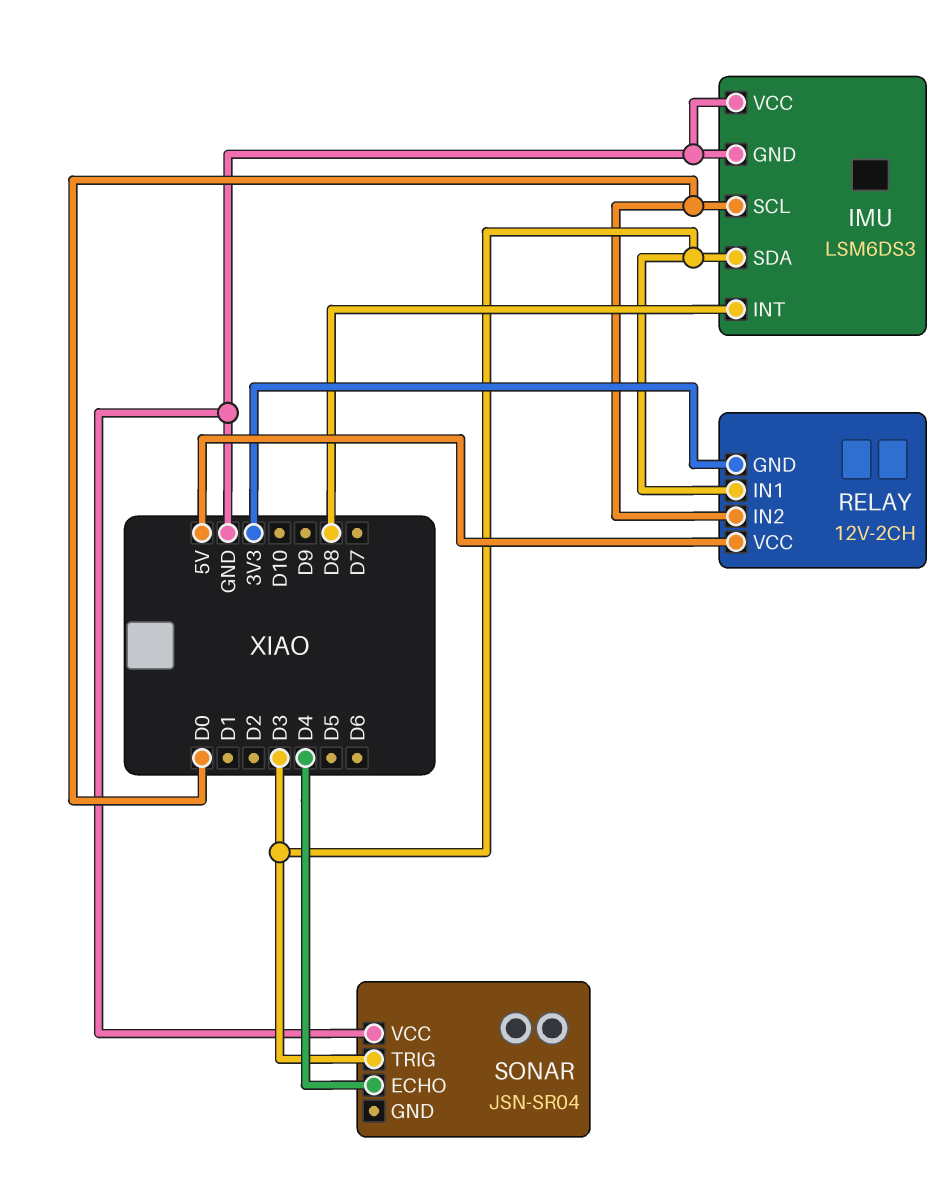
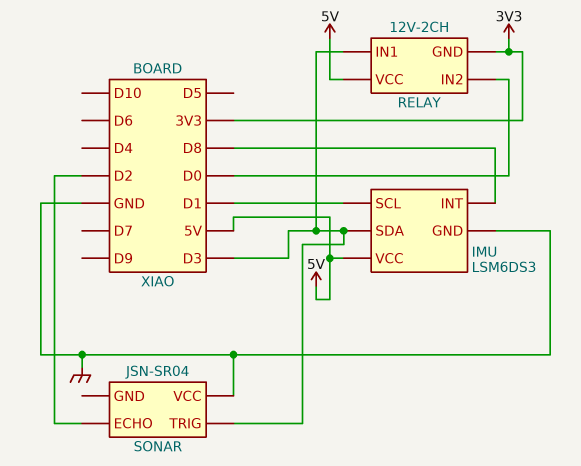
IMU pin SCL: D0 -> D1
IMU pin VCC: GND -> 5V
SONAR pin ECHO: D4 -> D2

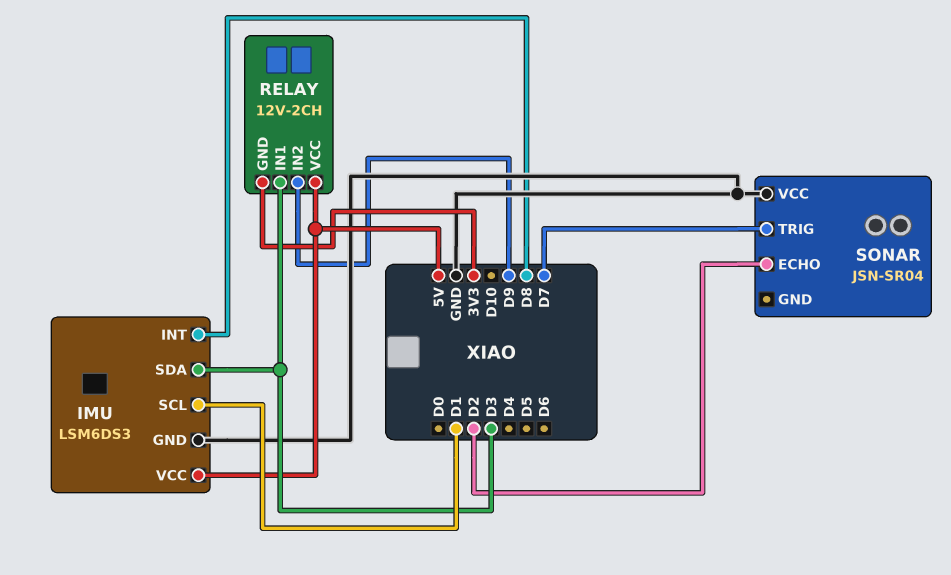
RELAY pin IN2: D0 -> D9
SONAR pin TRIG: D3 -> D7

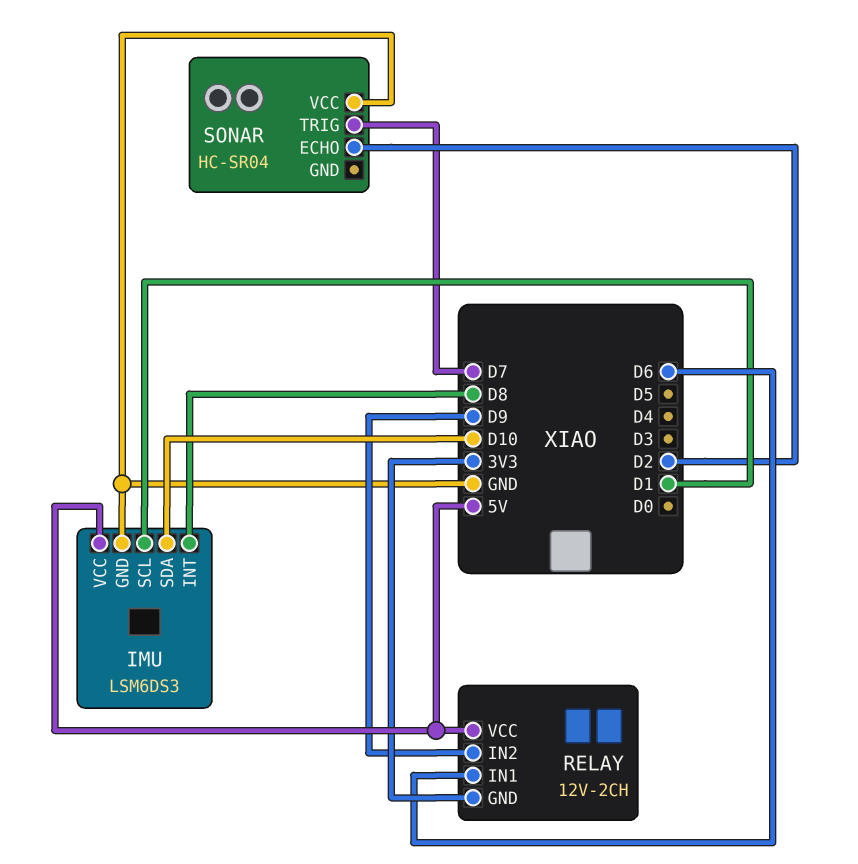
IMU pin SDA: D3 -> D10
RELAY pin IN1: D3 -> D6
SONAR: JSN-SR04 -> HC-SR04

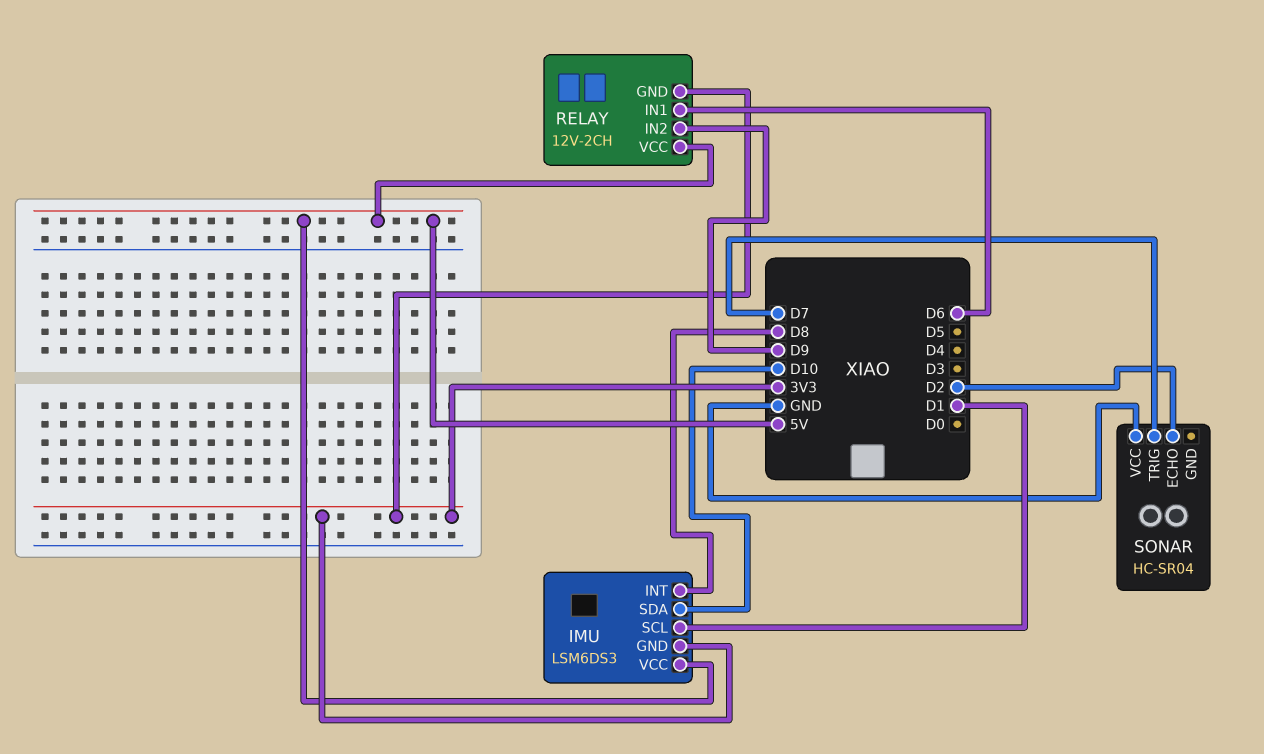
IMU pin GND: GND -> 3V3

